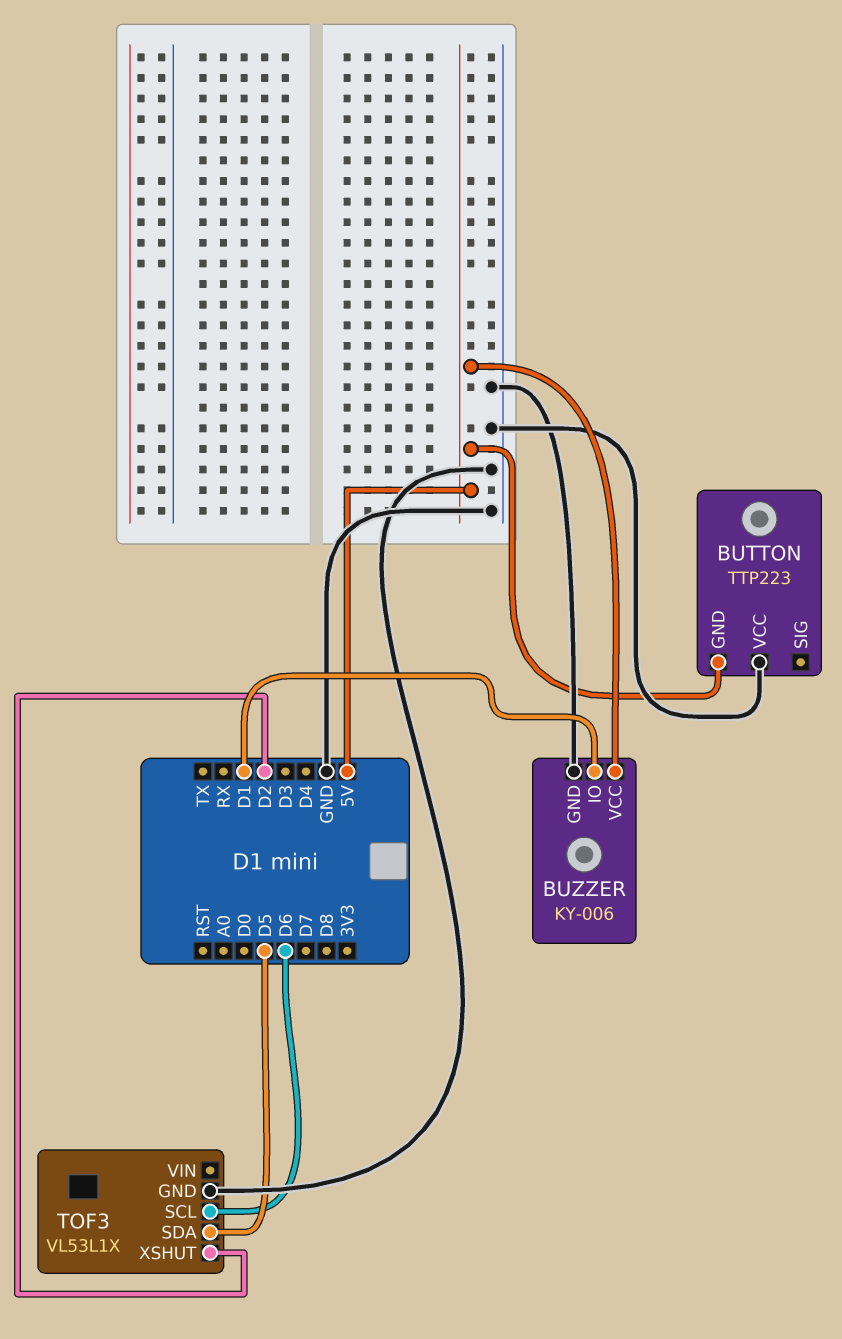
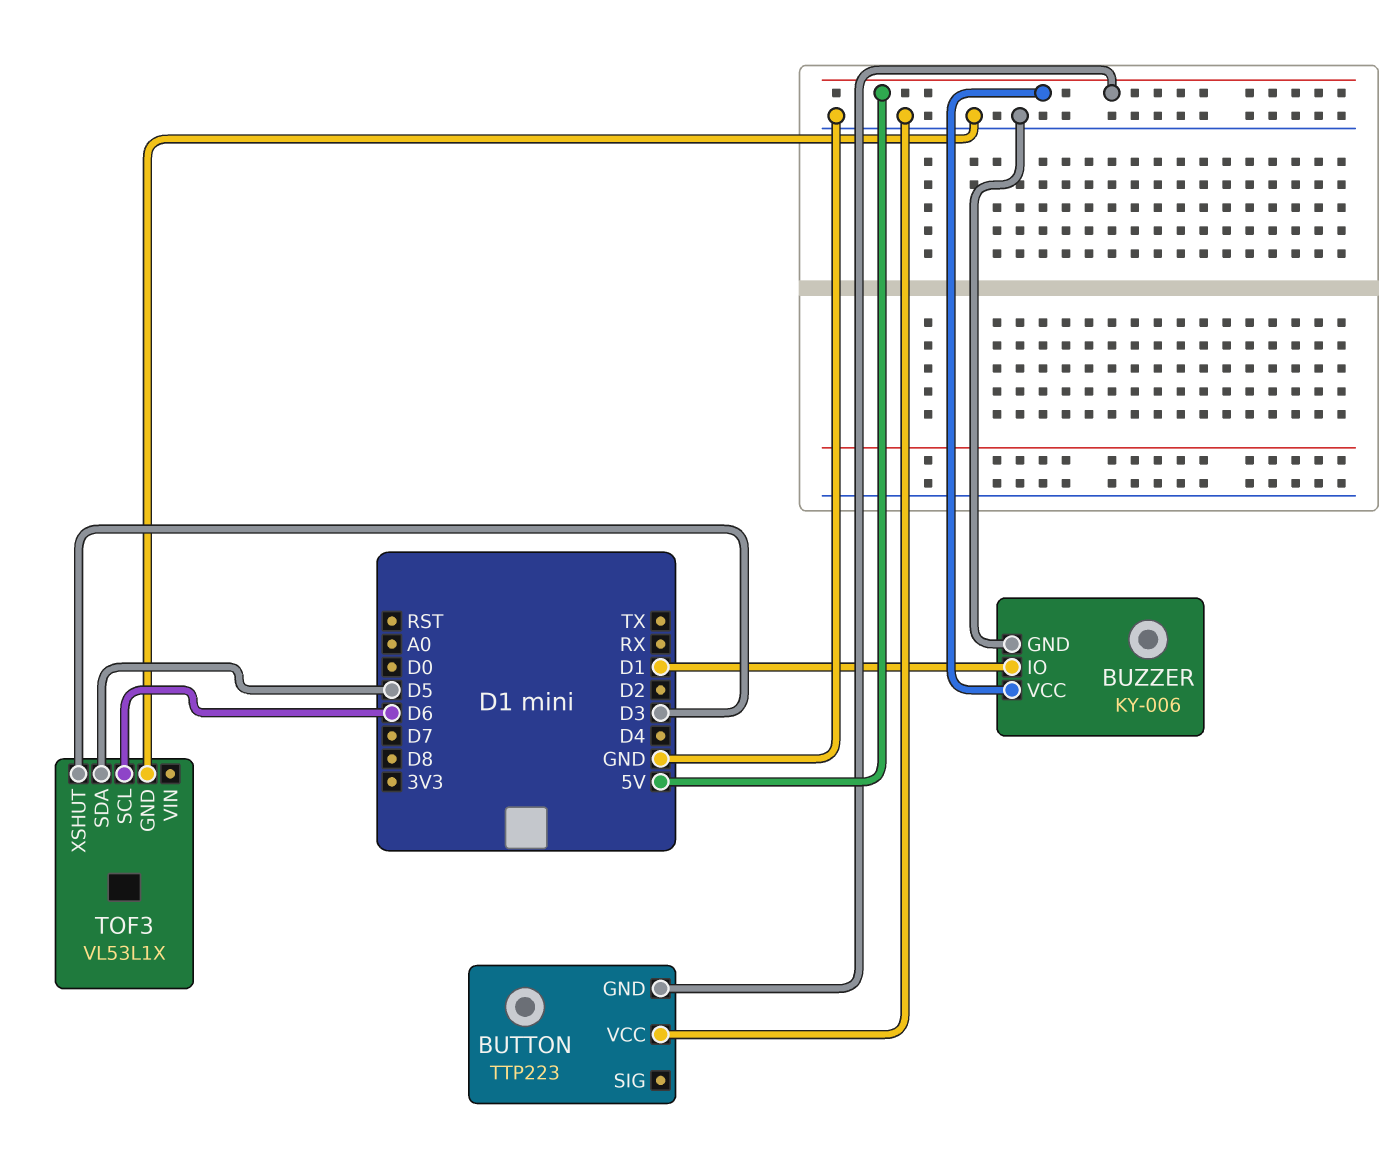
TOF3 pin XSHUT: D2 -> D3

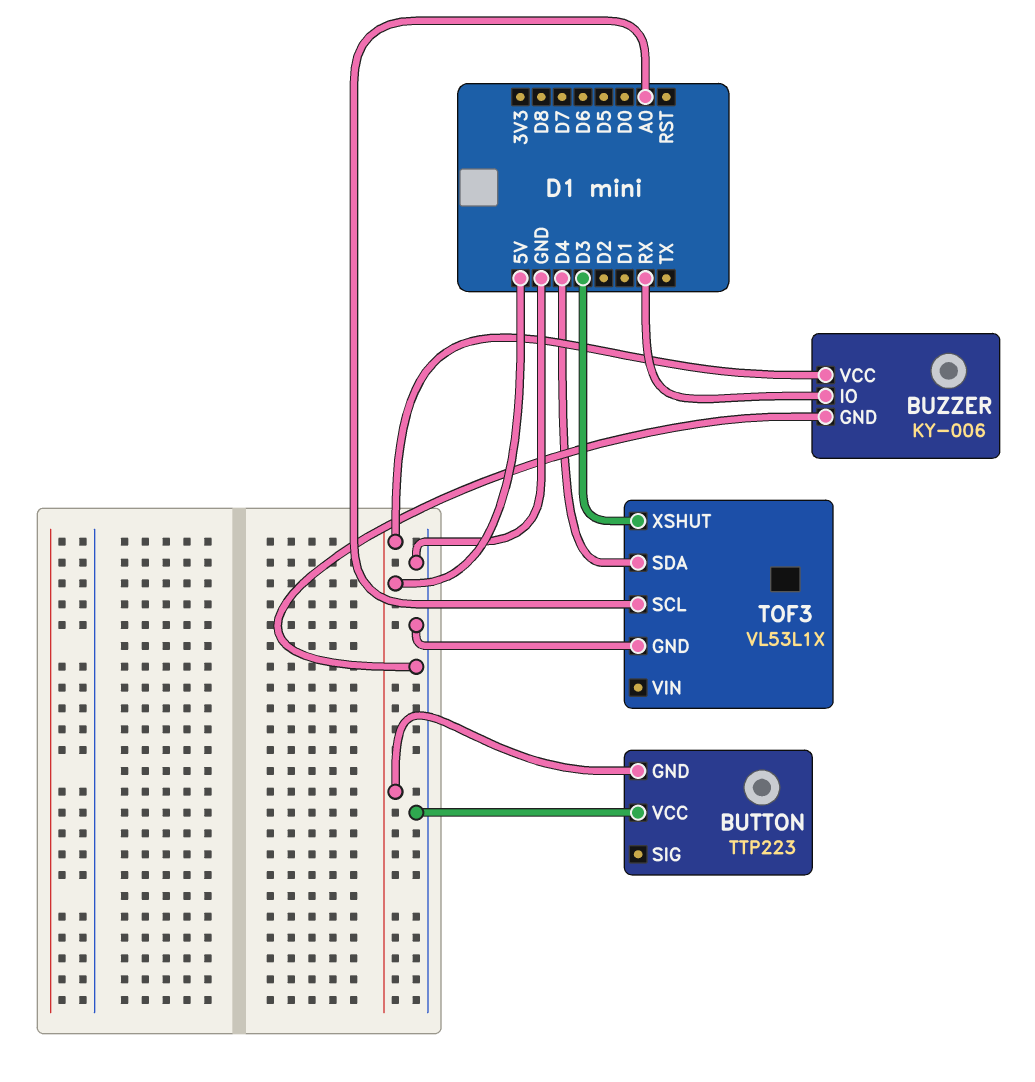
BUZZER pin IO: D1 -> RX
TOF3 pin SCL: D6 -> A0
TOF3 pin SDA: D5 -> D4

